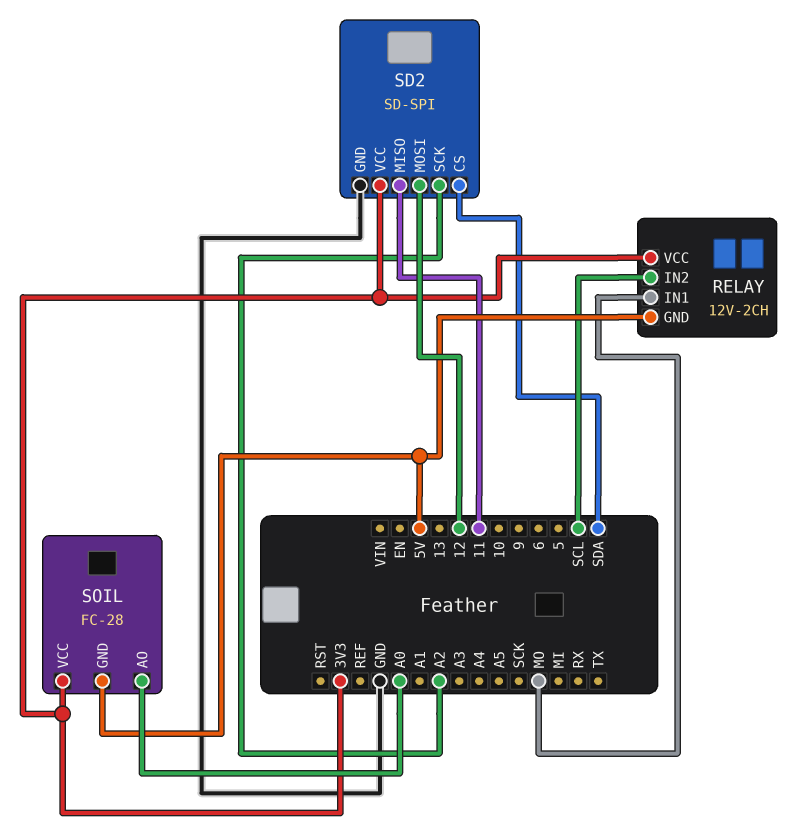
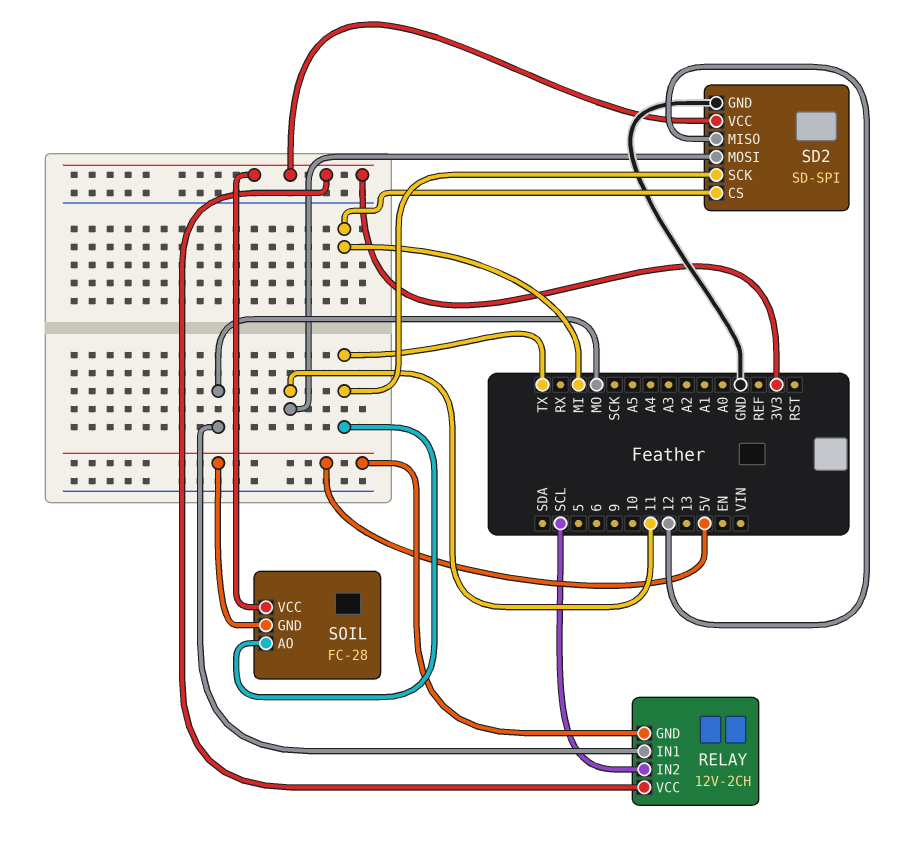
SD2 pin CS: SDA -> MI
SD2 pin MISO: 11 -> 12
SD2 pin MOSI: 12 -> 11
SD2 pin SCK: A2 -> TX
SOIL pin AO: A0 -> TX

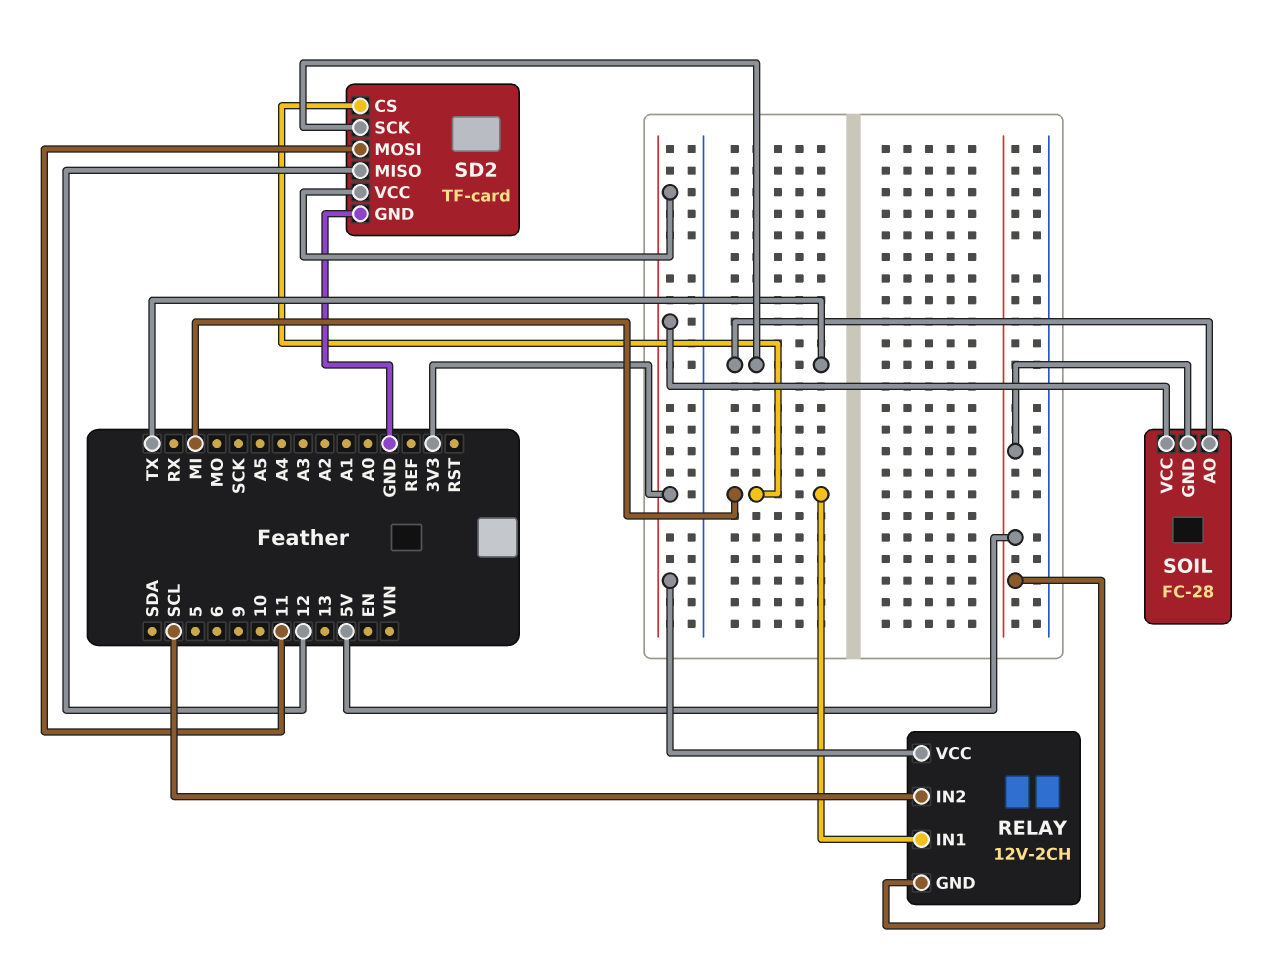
RELAY pin IN1: MO -> MI
SD2: SD-SPI -> TF-card

